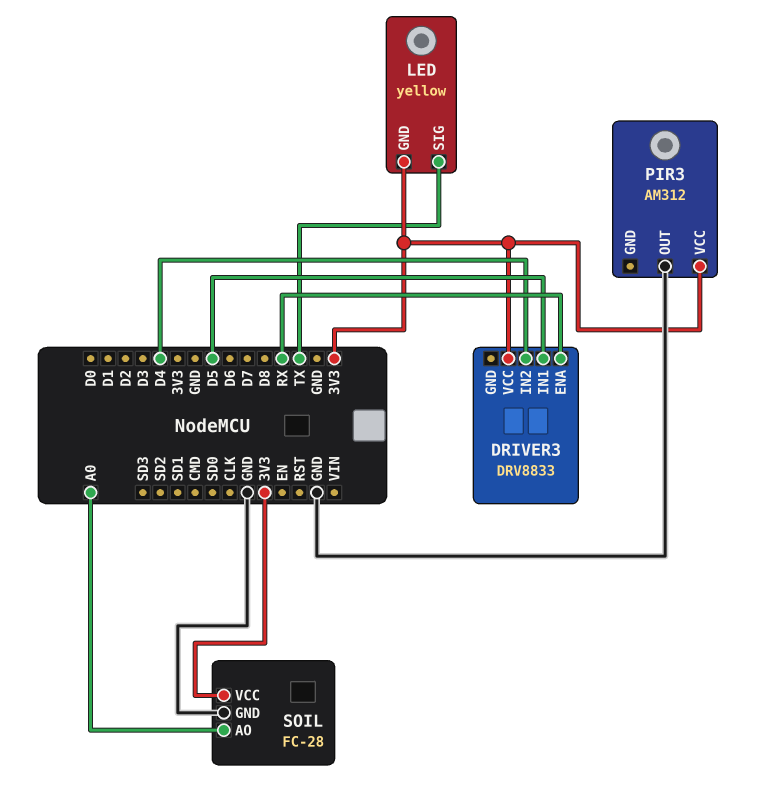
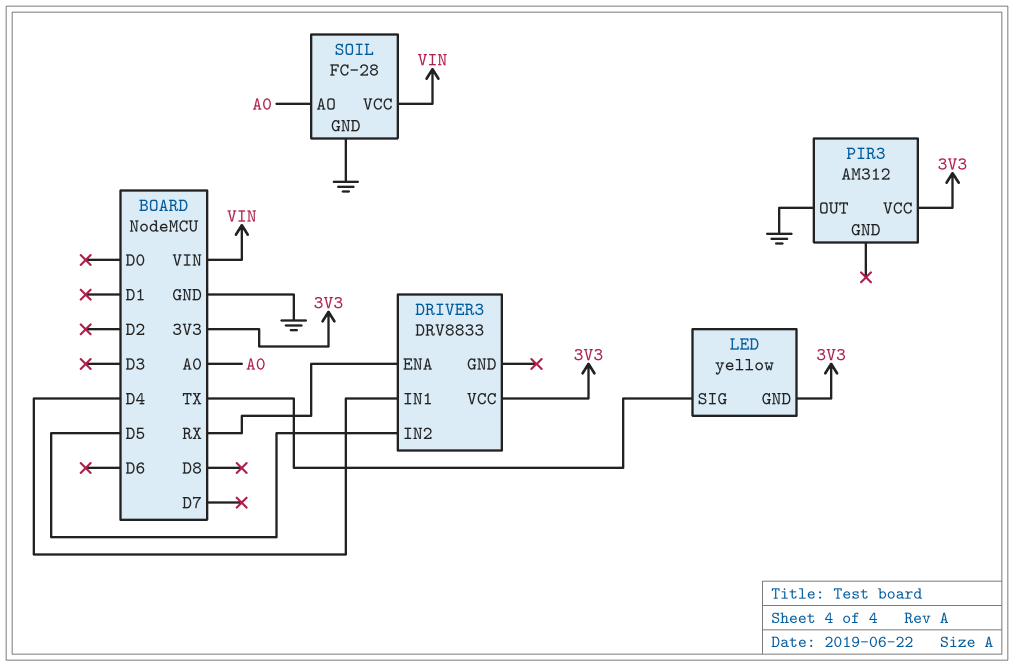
DRIVER3 pin IN1: D5 -> D4
DRIVER3 pin IN2: D4 -> D5
SOIL pin VCC: 3V3 -> VIN

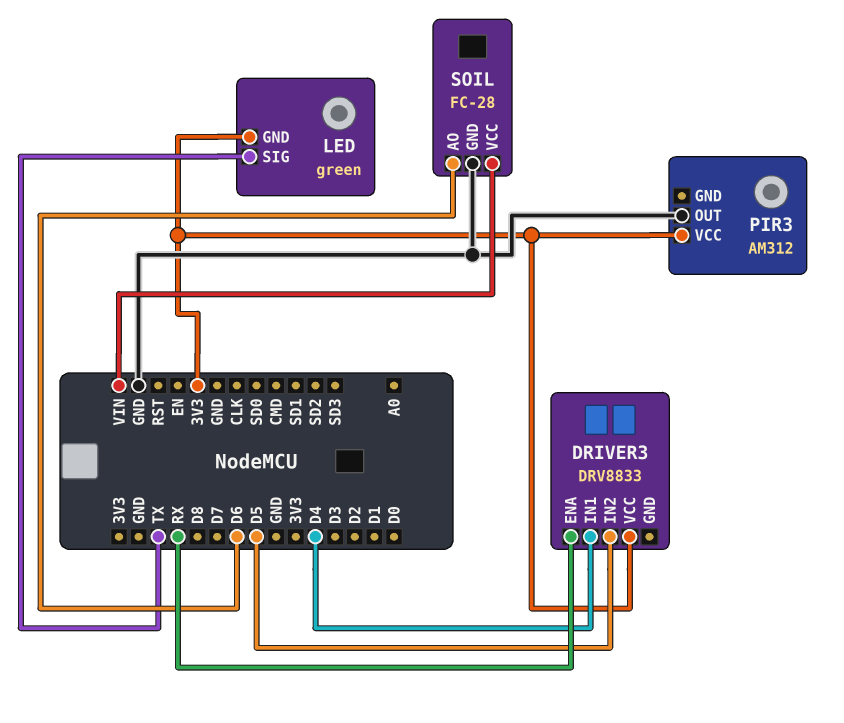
LED: yellow -> green
SOIL pin AO: A0 -> D6

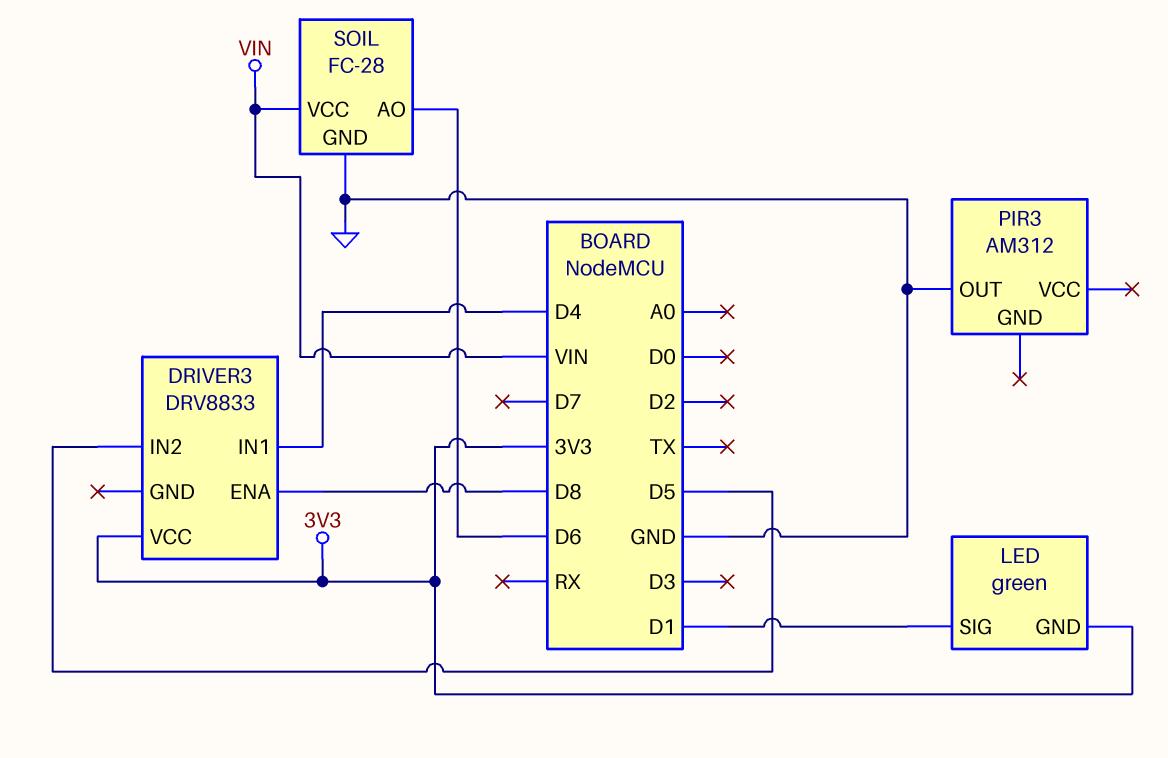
DRIVER3 pin ENA: RX -> D8
LED pin SIG: TX -> D1
PIR3 pin VCC: 3V3 -> none

